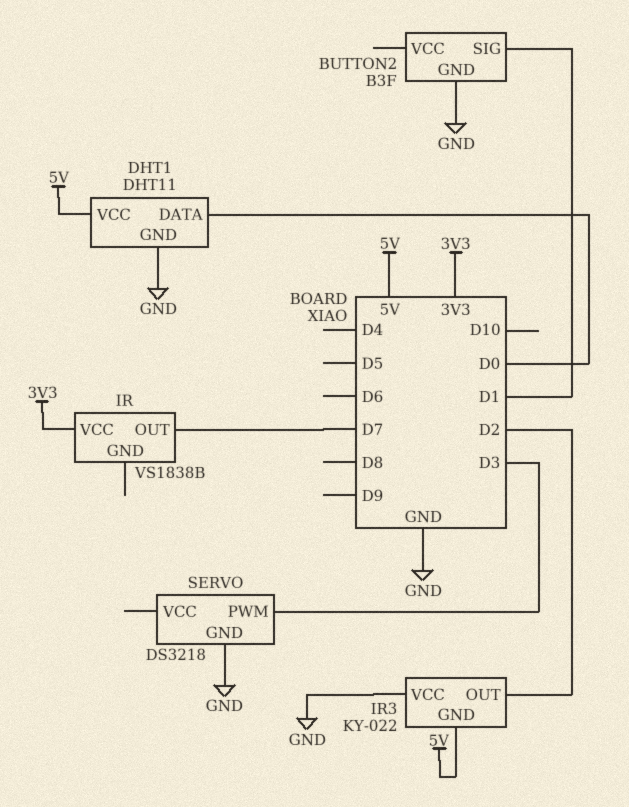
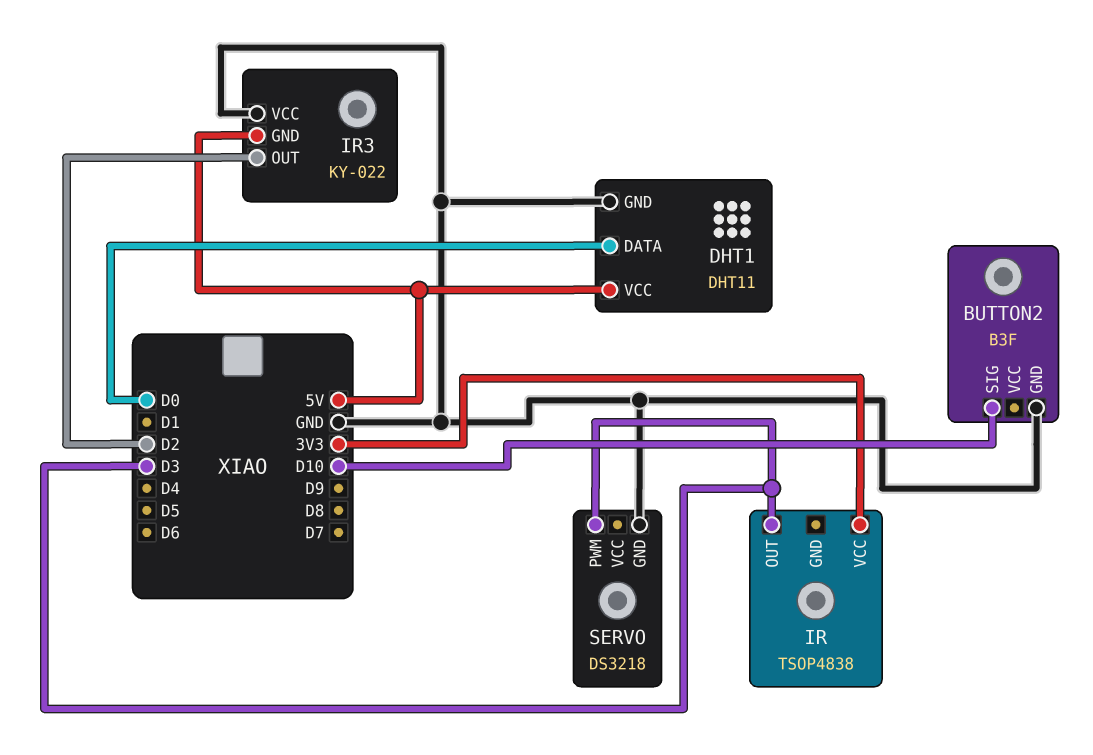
BUTTON2 pin SIG: D1 -> D10
IR: VS1838B -> TSOP4838
IR pin OUT: D7 -> D3

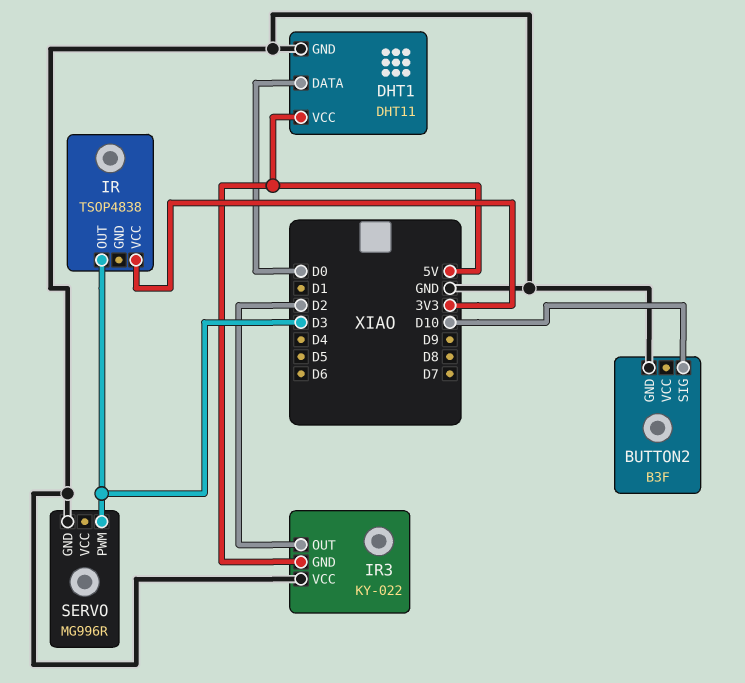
SERVO: DS3218 -> MG996R

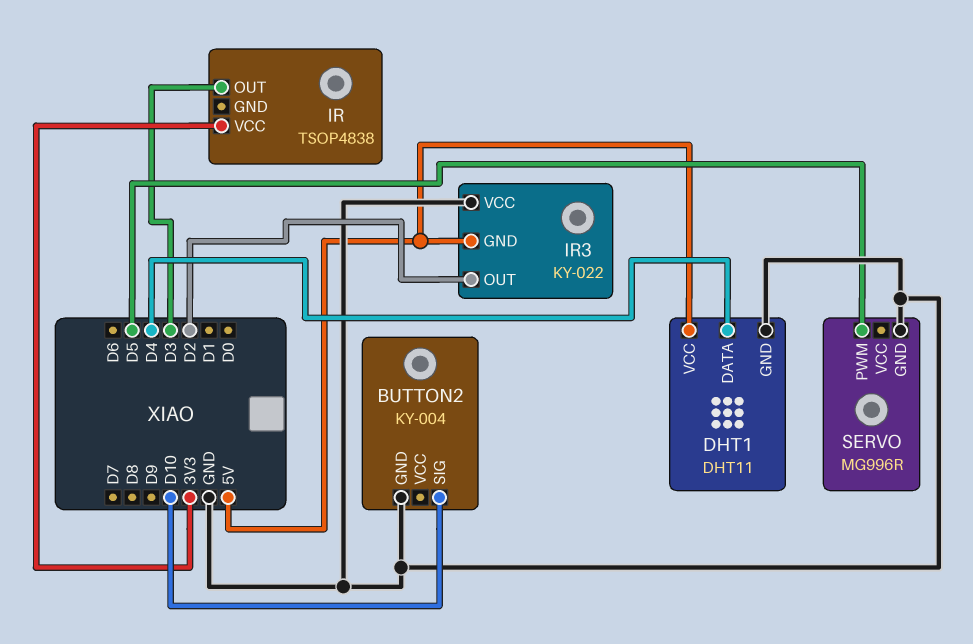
BUTTON2: B3F -> KY-004
DHT1 pin DATA: D0 -> D4
SERVO pin PWM: D3 -> D5

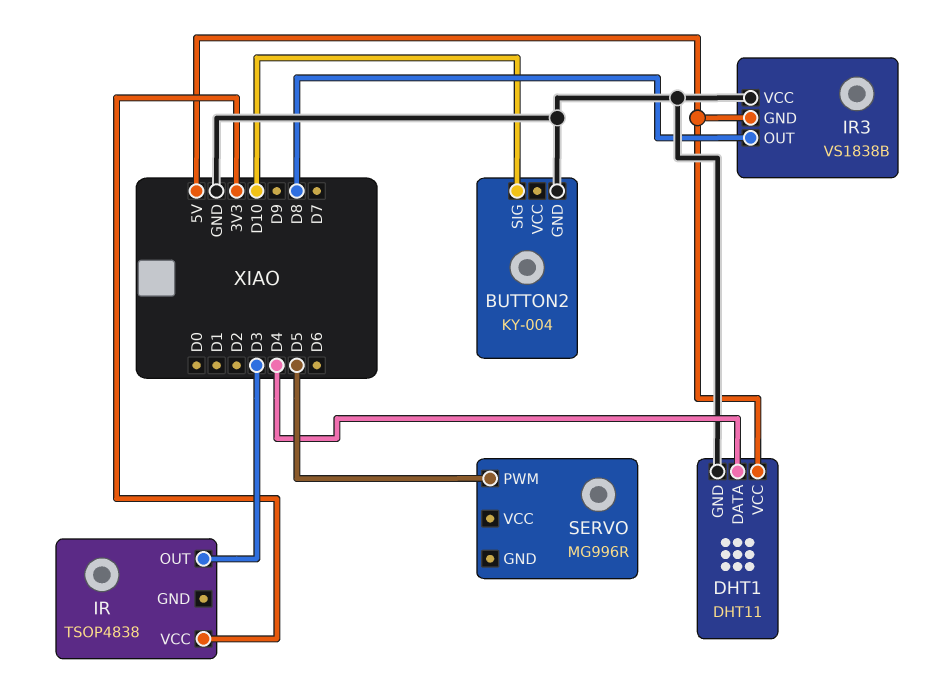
IR3: KY-022 -> VS1838B
IR3 pin OUT: D2 -> D8
SERVO pin GND: GND -> none

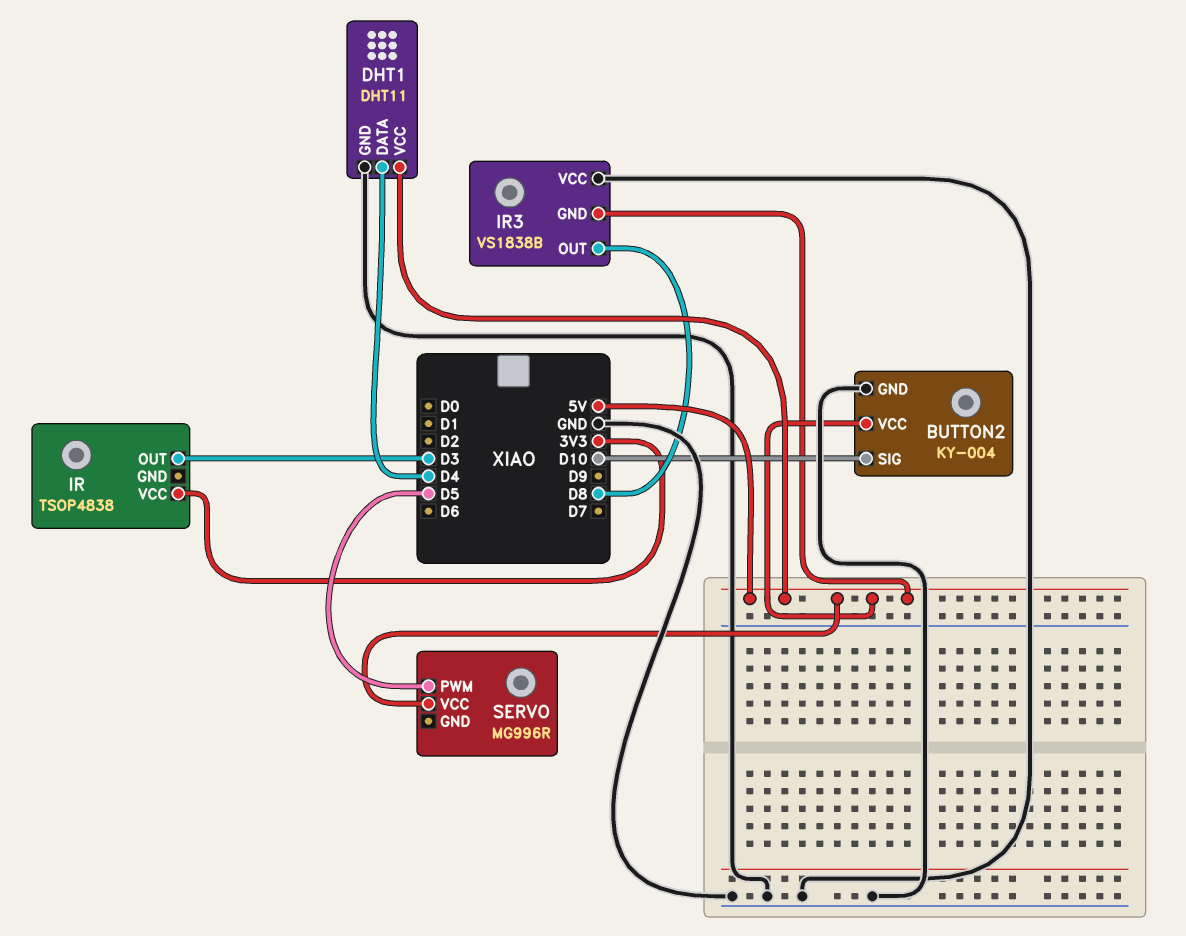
BUTTON2 pin VCC: none -> 5V
SERVO pin VCC: none -> 5V

